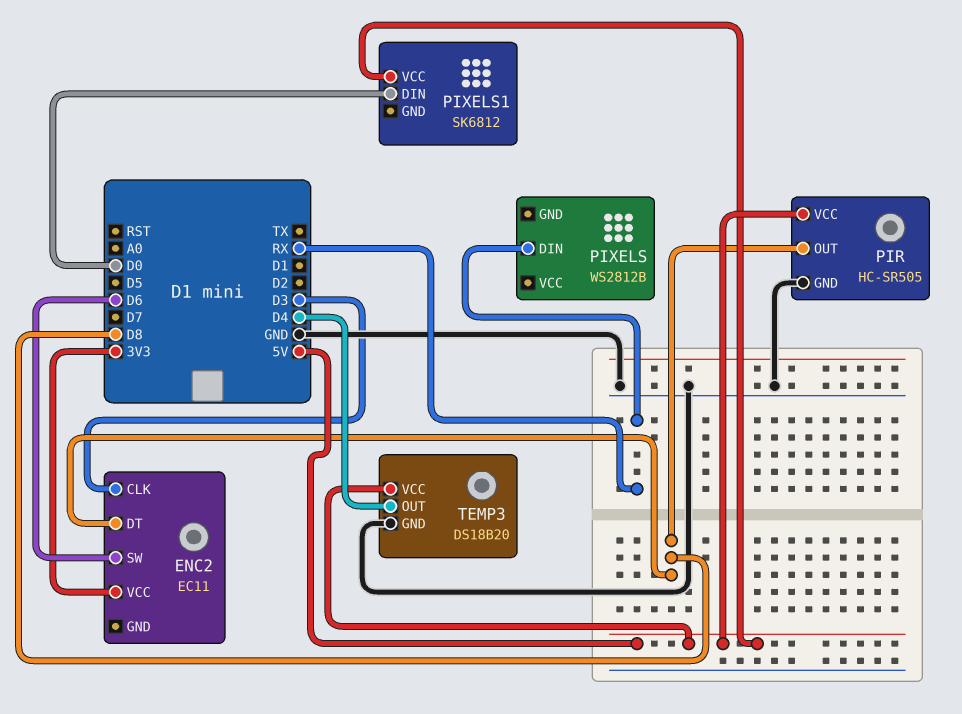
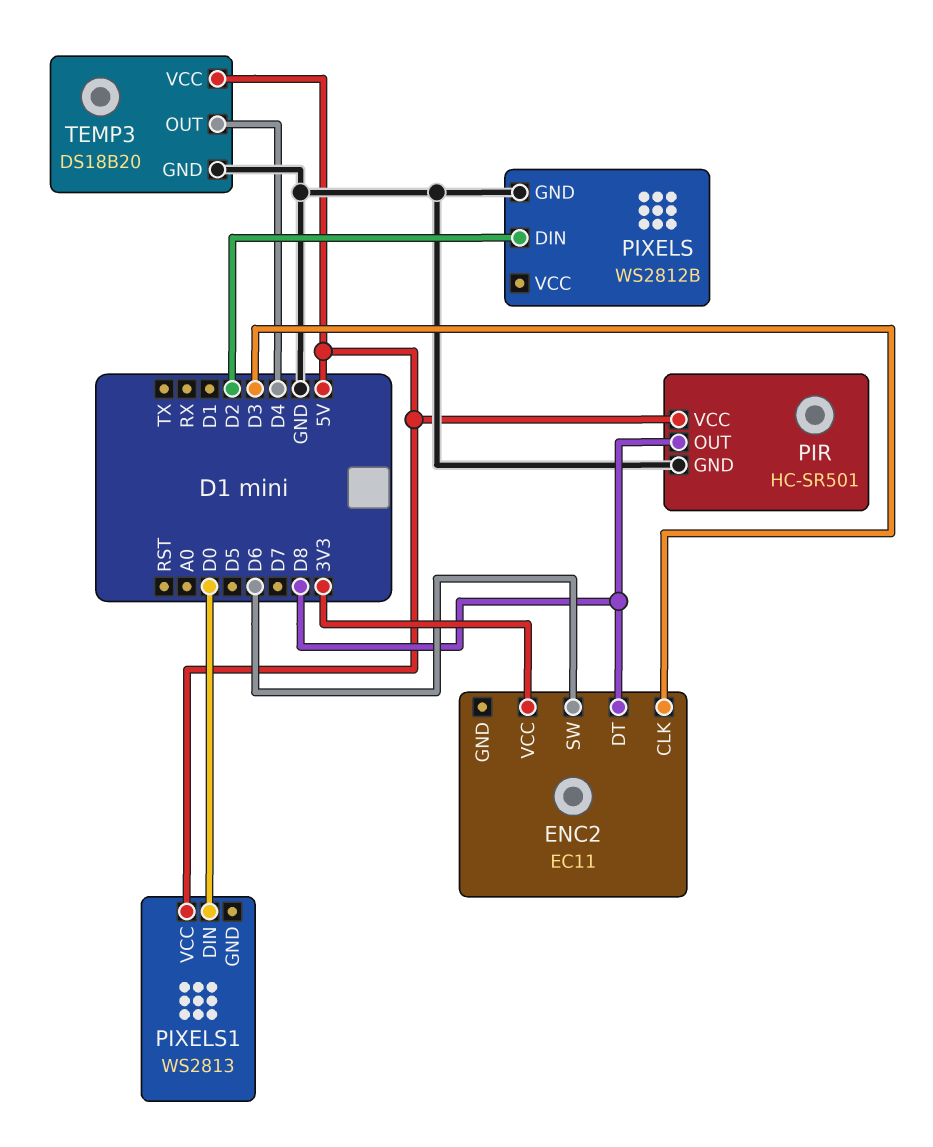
PIR: HC-SR505 -> HC-SR501
PIXELS pin DIN: RX -> D2
PIXELS pin GND: none -> GND
PIXELS1: SK6812 -> WS2813

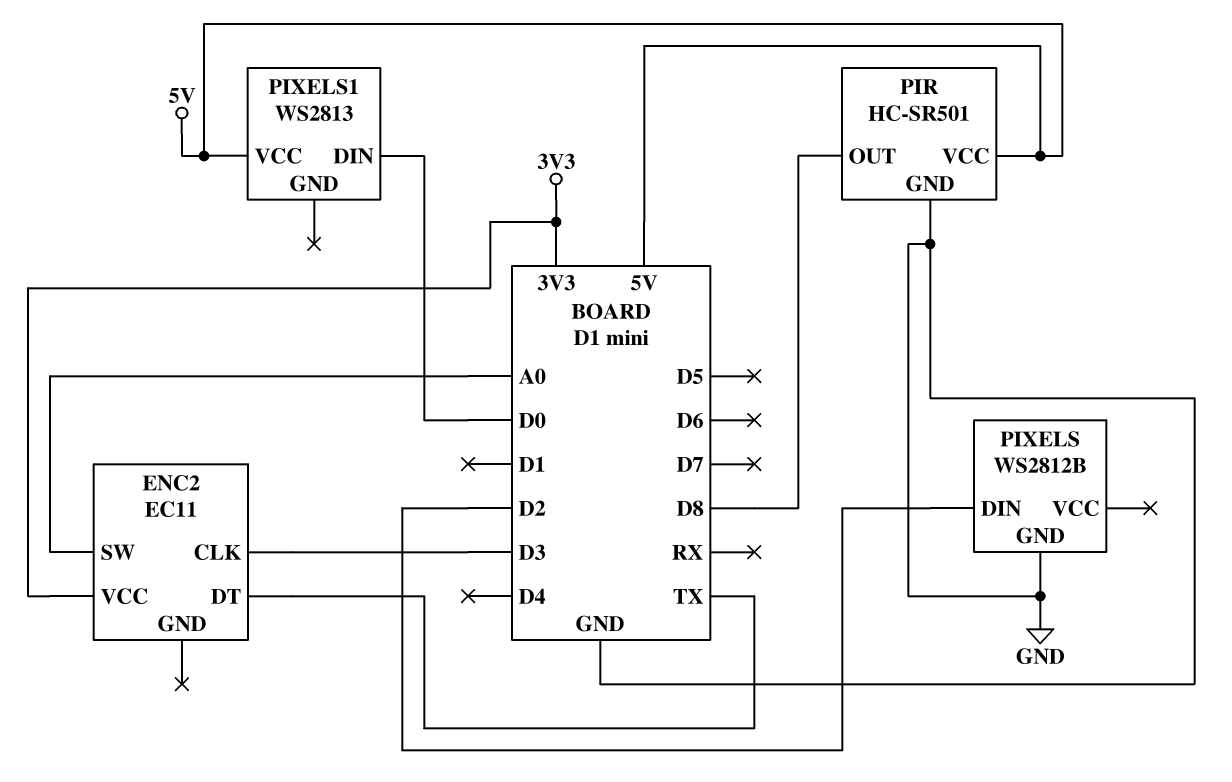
ENC2 pin DT: D8 -> TX
ENC2 pin SW: D6 -> A0
TEMP3: DS18B20 -> none
TEMP3 pin GND: GND -> none
TEMP3 pin OUT: D4 -> none
TEMP3 pin VCC: 5V -> none

